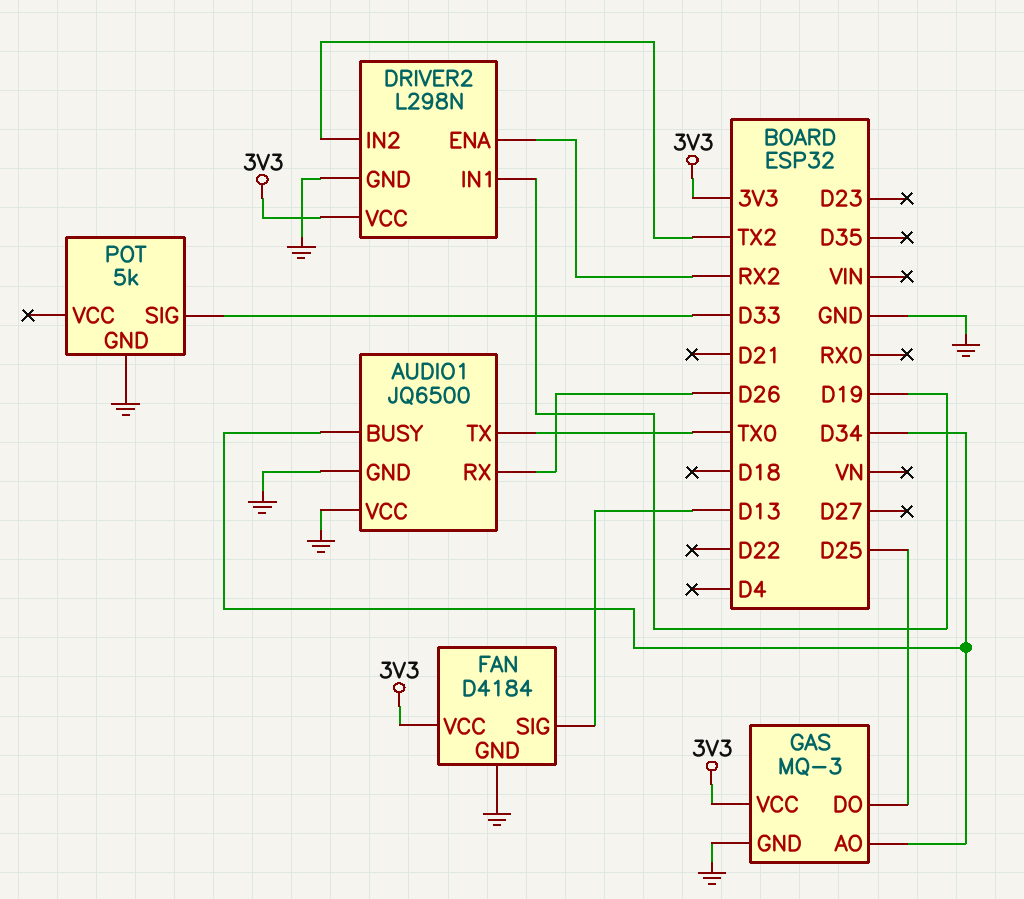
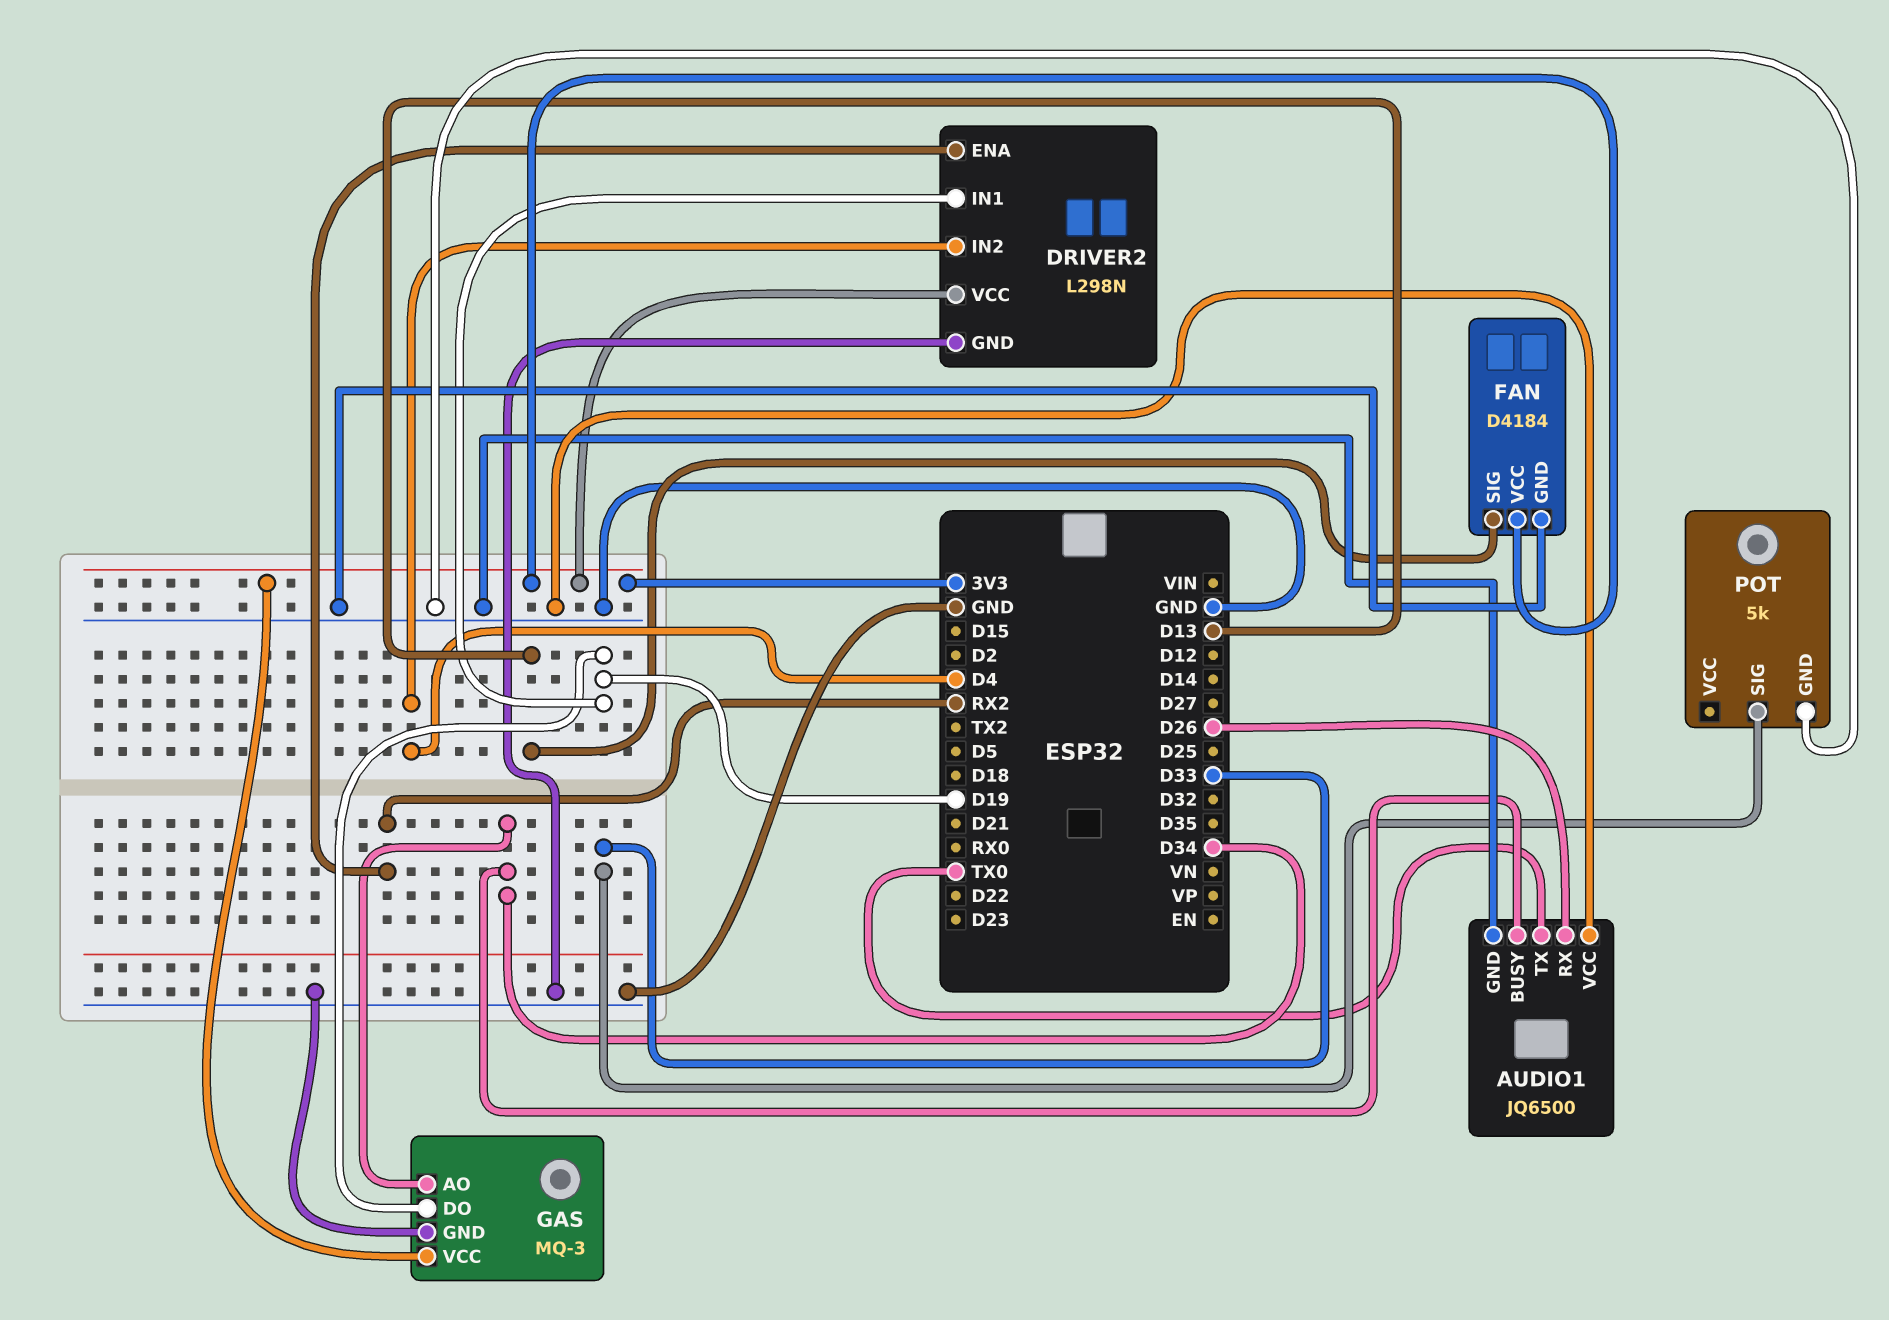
DRIVER2 pin IN2: TX2 -> D4
GAS pin DO: D25 -> D19

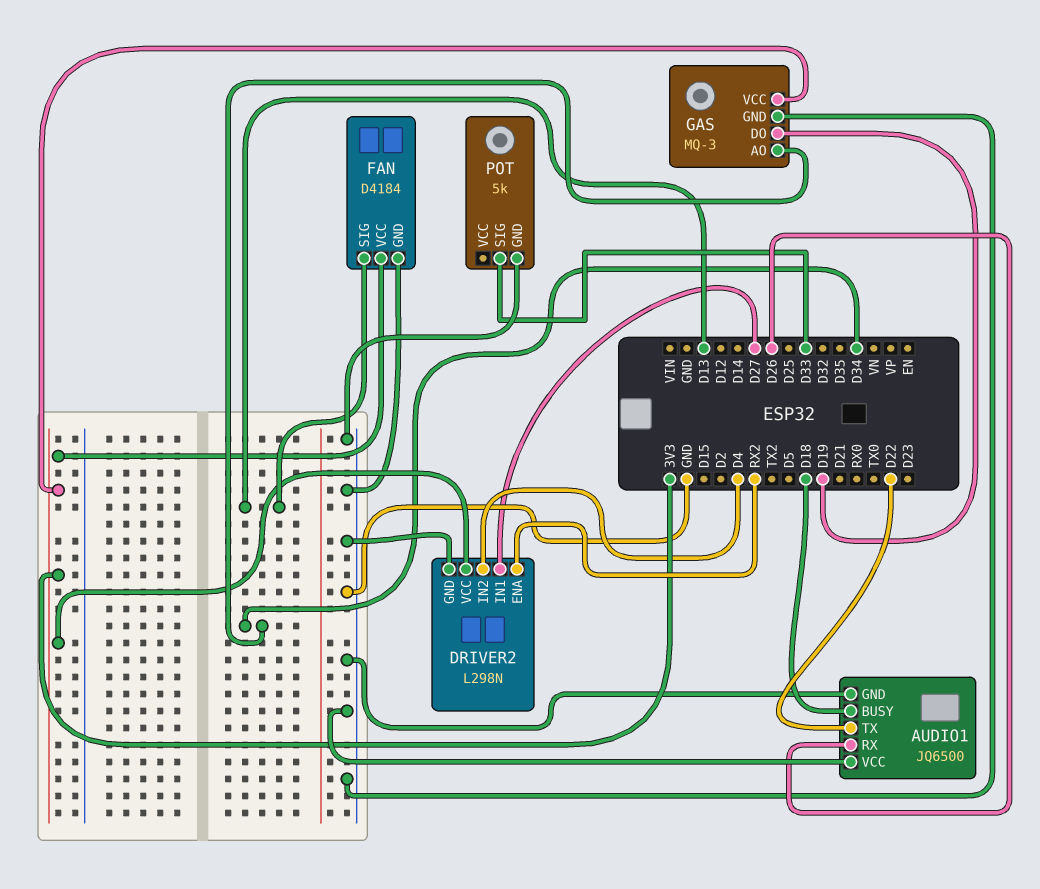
AUDIO1 pin BUSY: D34 -> D18
AUDIO1 pin TX: TX0 -> D22
DRIVER2 pin IN1: D19 -> D27

